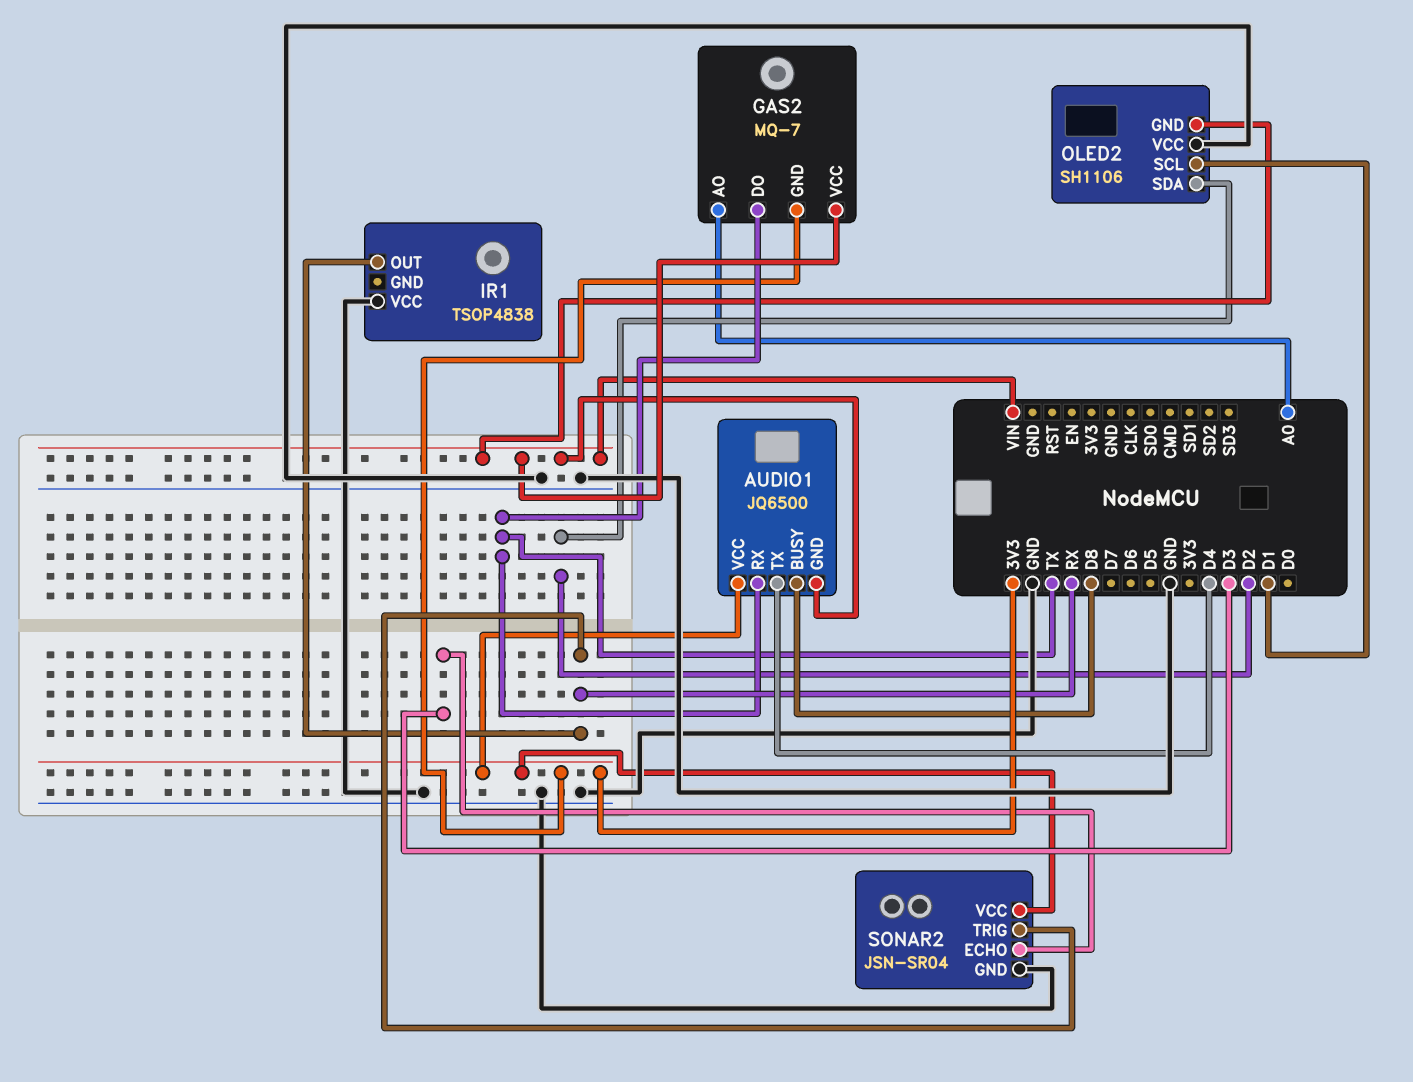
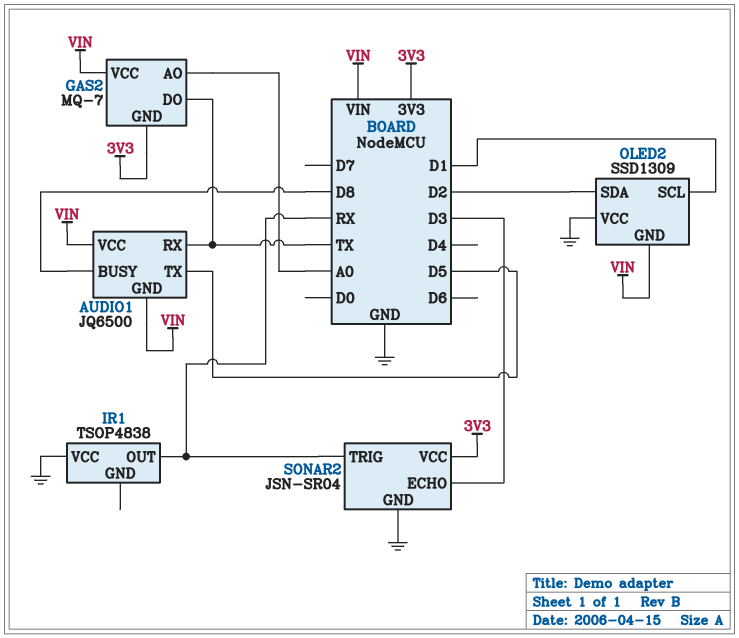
AUDIO1 pin TX: D4 -> D5
AUDIO1 pin VCC: 3V3 -> VIN
OLED2: SH1106 -> SSD1309

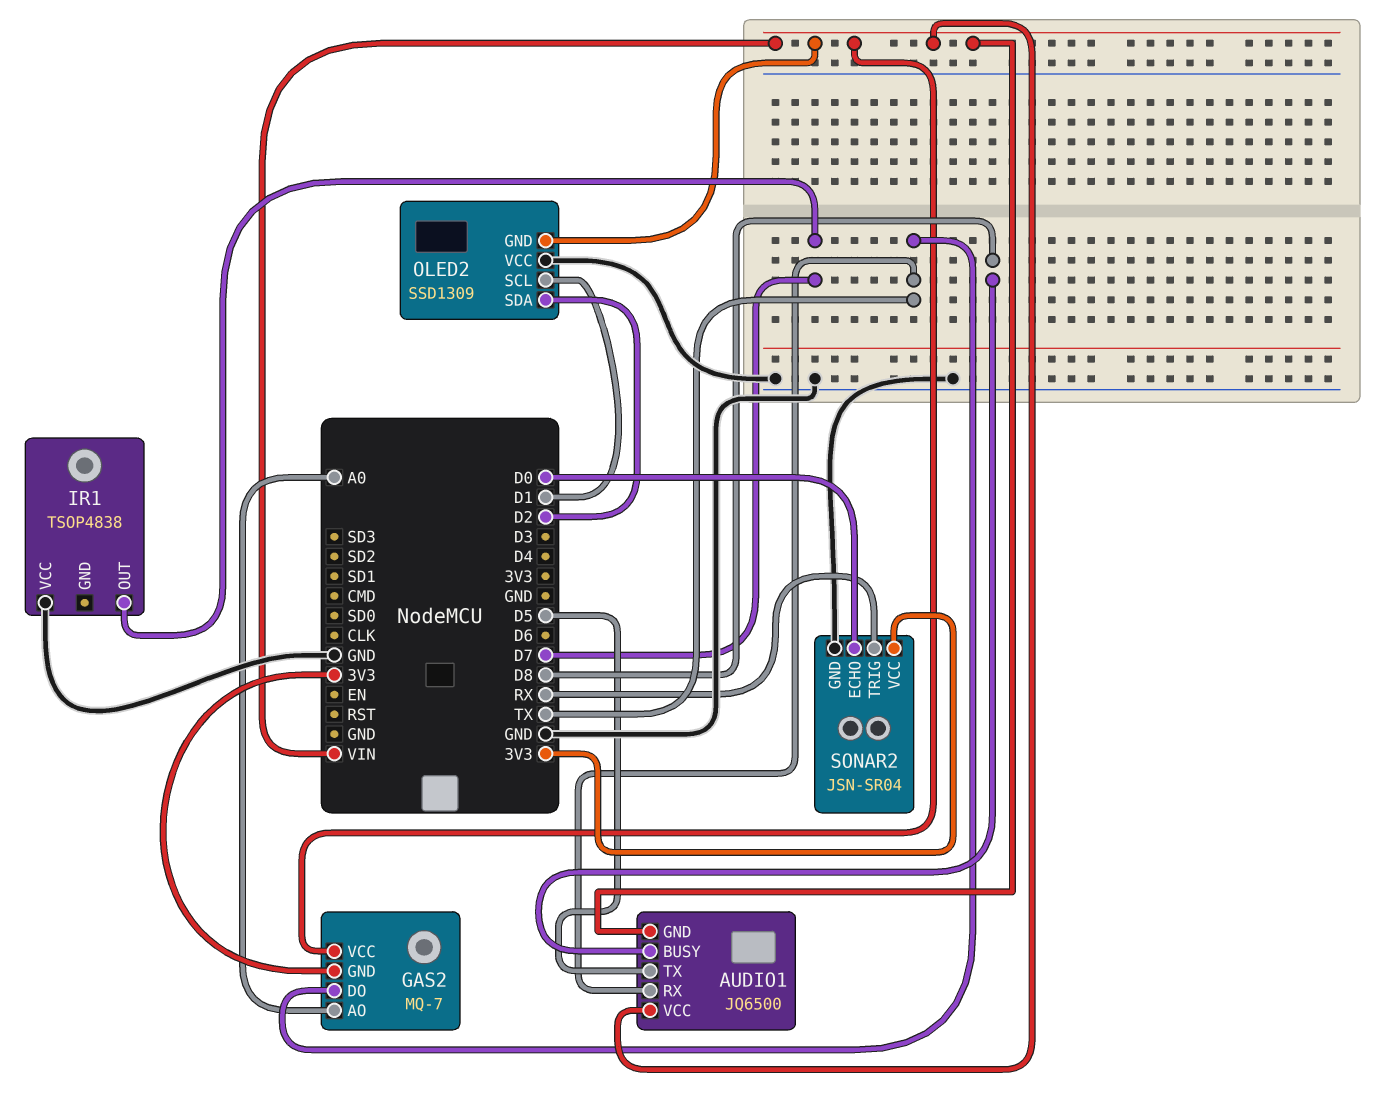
IR1 pin OUT: RX -> D7
SONAR2 pin ECHO: D3 -> D0

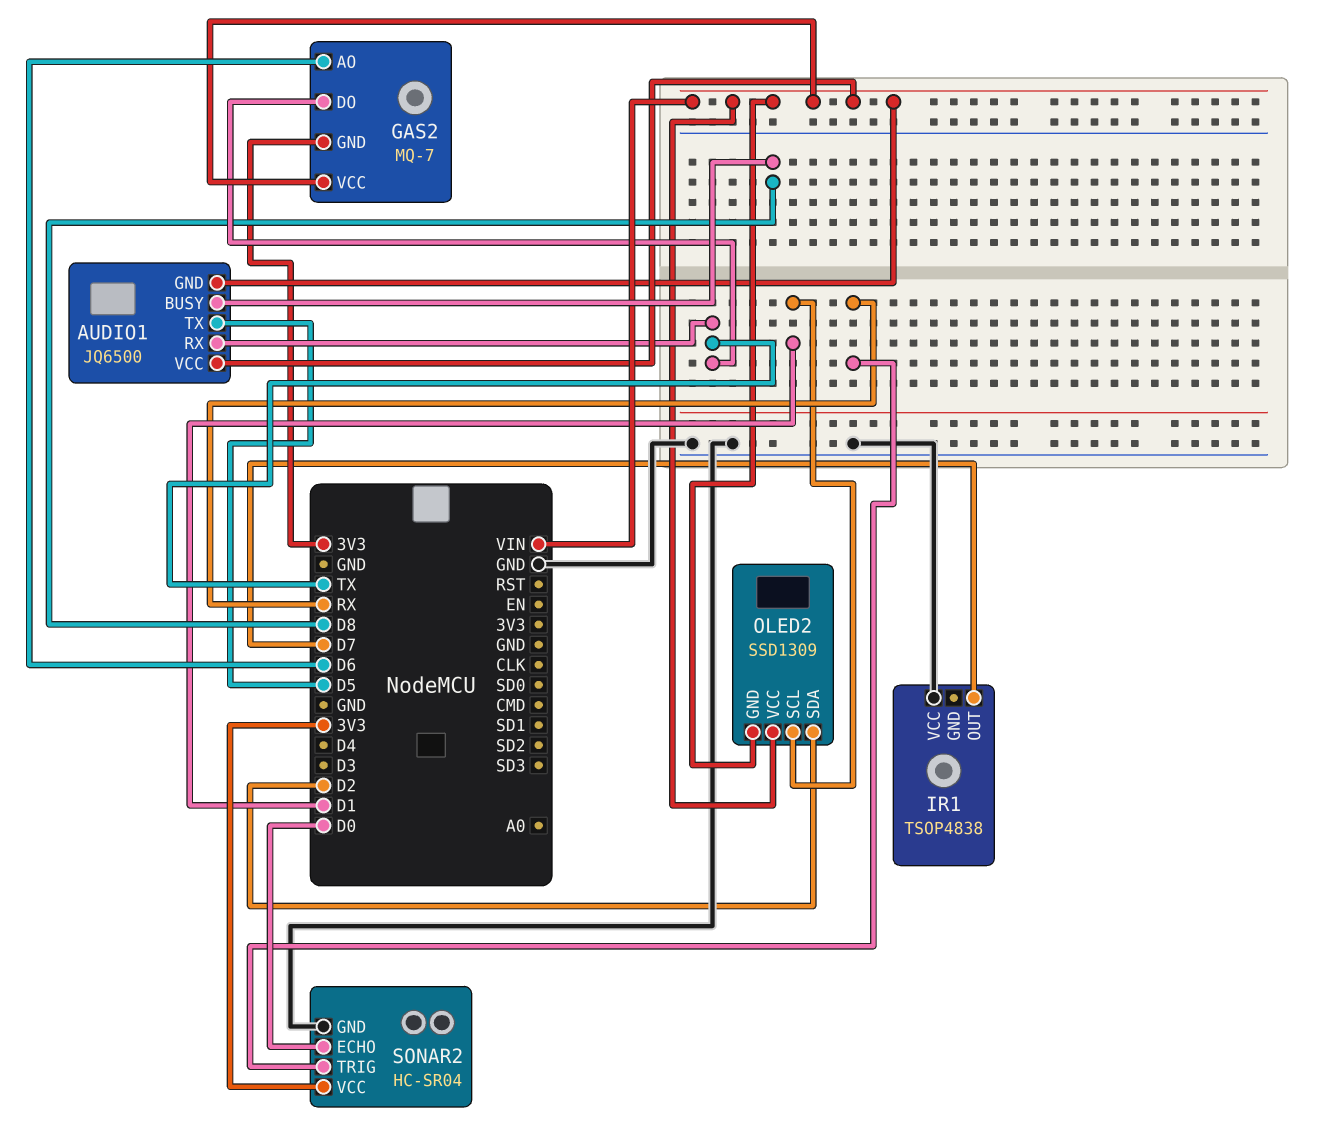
GAS2 pin AO: A0 -> D6
OLED2 pin VCC: GND -> VIN
SONAR2: JSN-SR04 -> HC-SR04

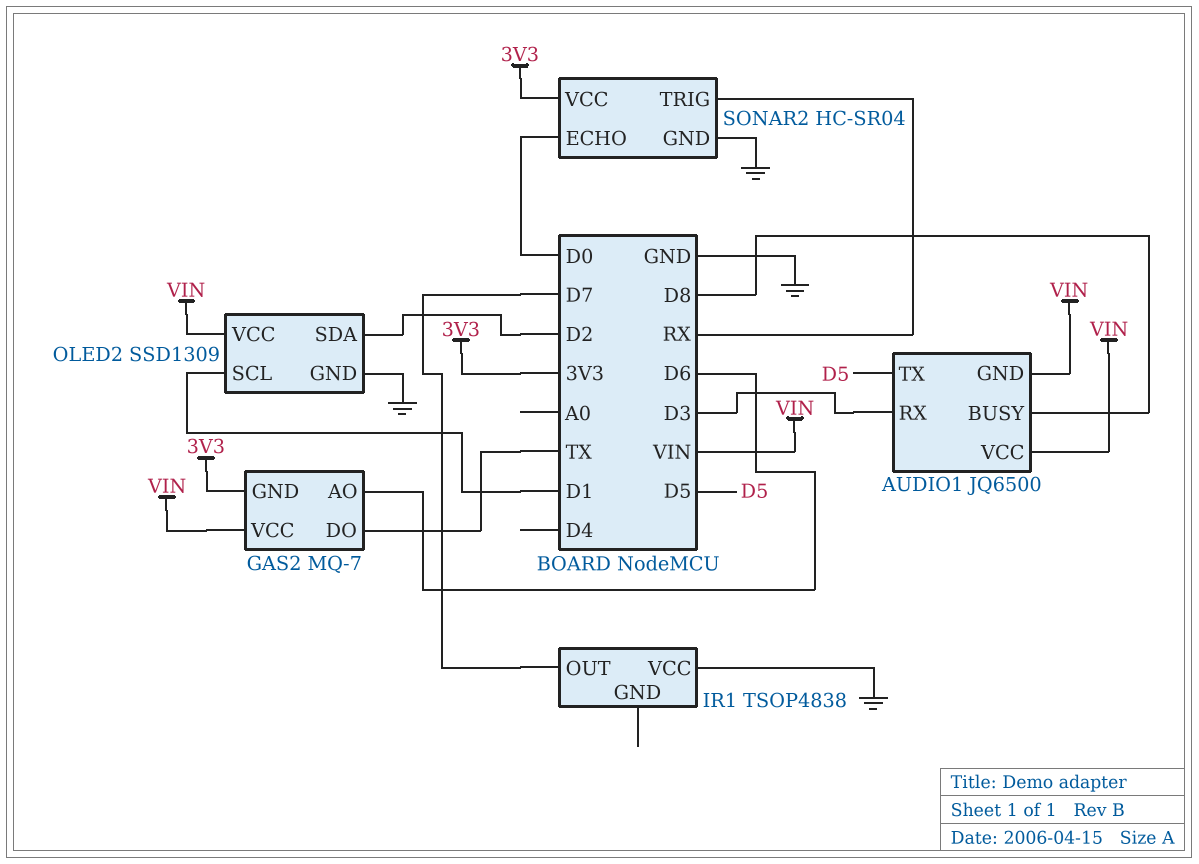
AUDIO1 pin RX: TX -> D3
OLED2 pin GND: VIN -> GND

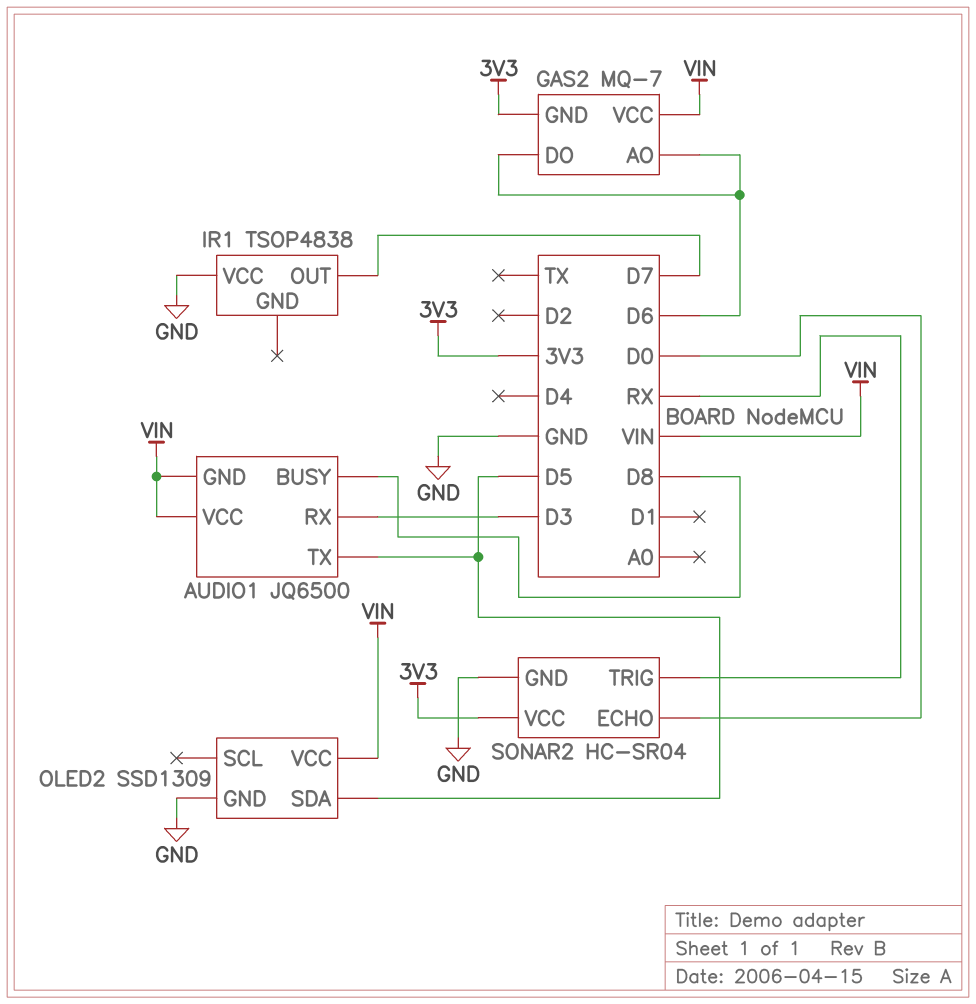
GAS2 pin DO: TX -> D6
OLED2 pin SCL: D1 -> none
OLED2 pin SDA: D2 -> D5

